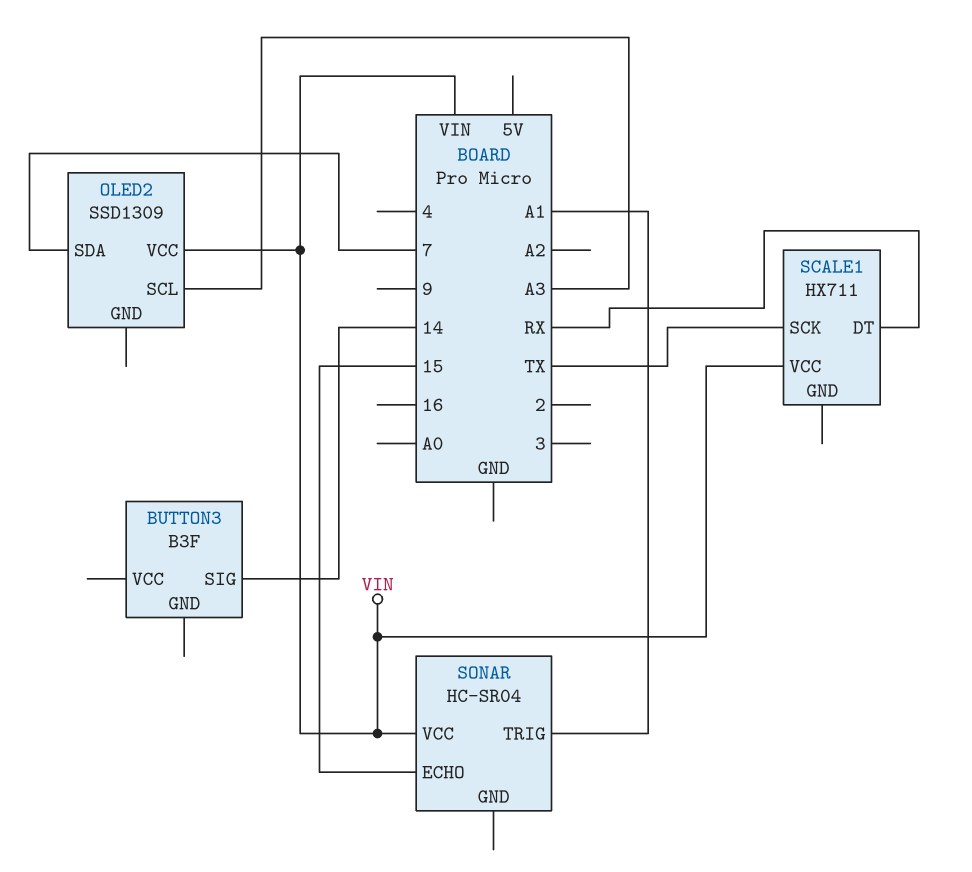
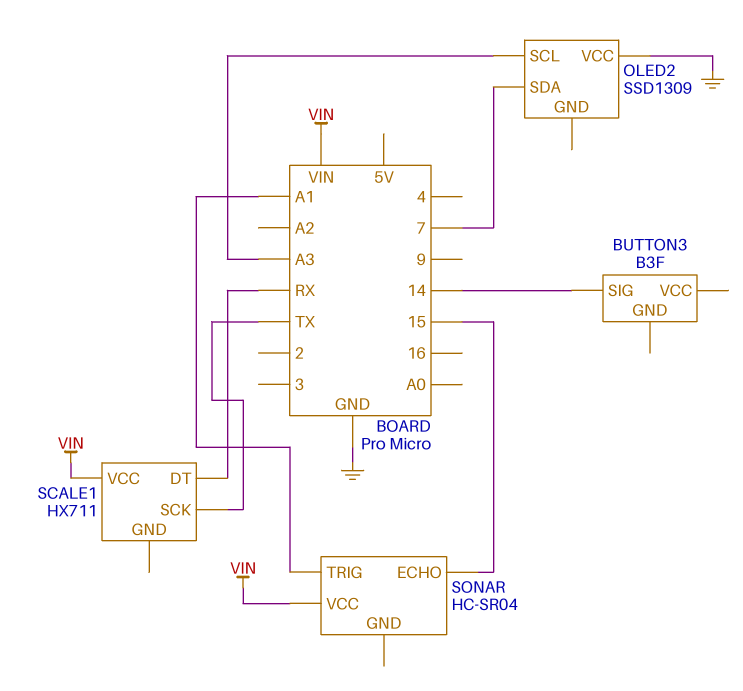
OLED2 pin VCC: VIN -> GND

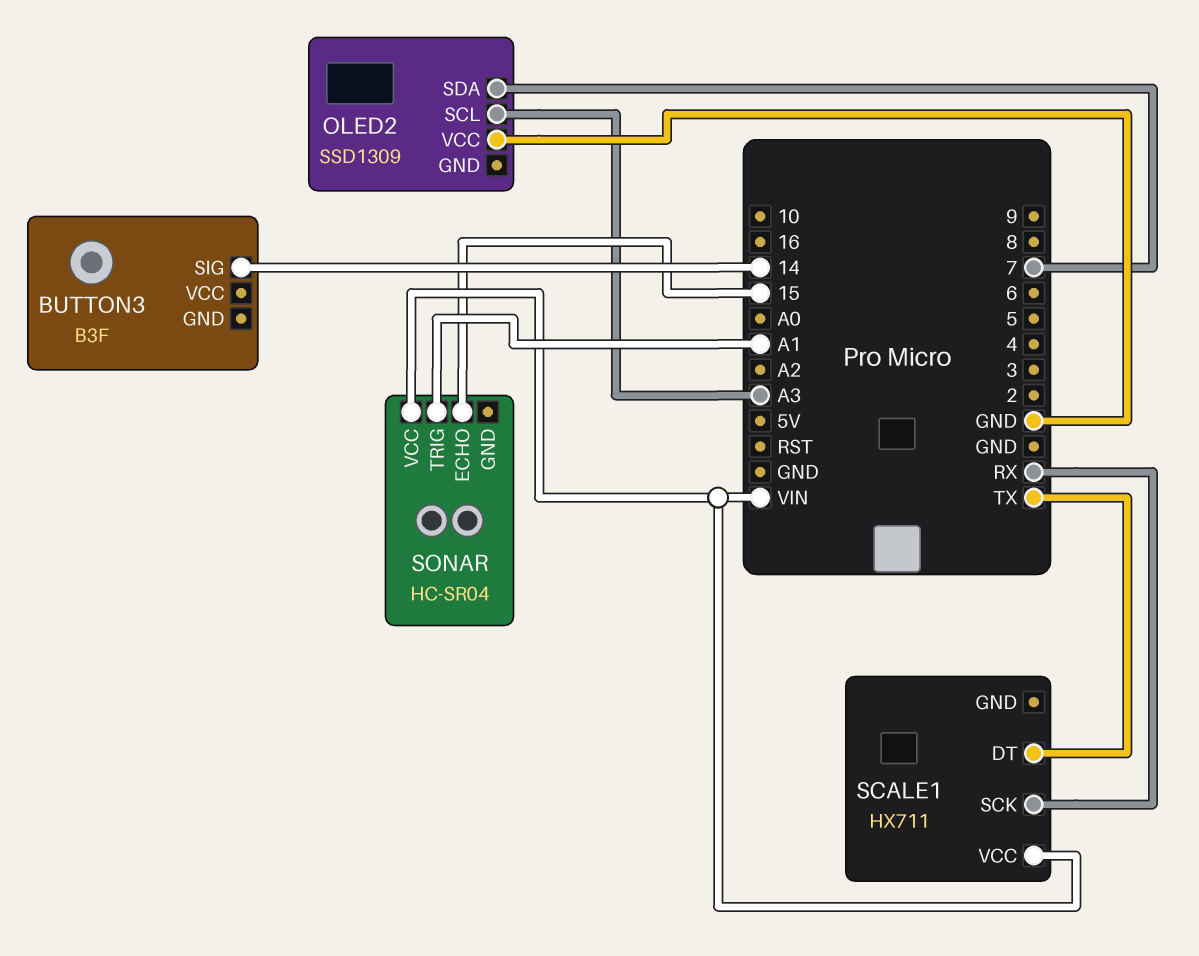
SCALE1 pin DT: RX -> TX
SCALE1 pin SCK: TX -> RX

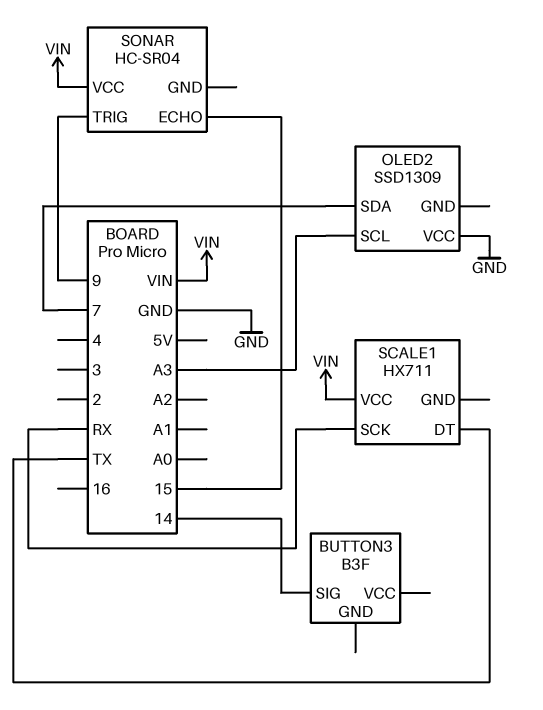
SONAR pin TRIG: A1 -> 9

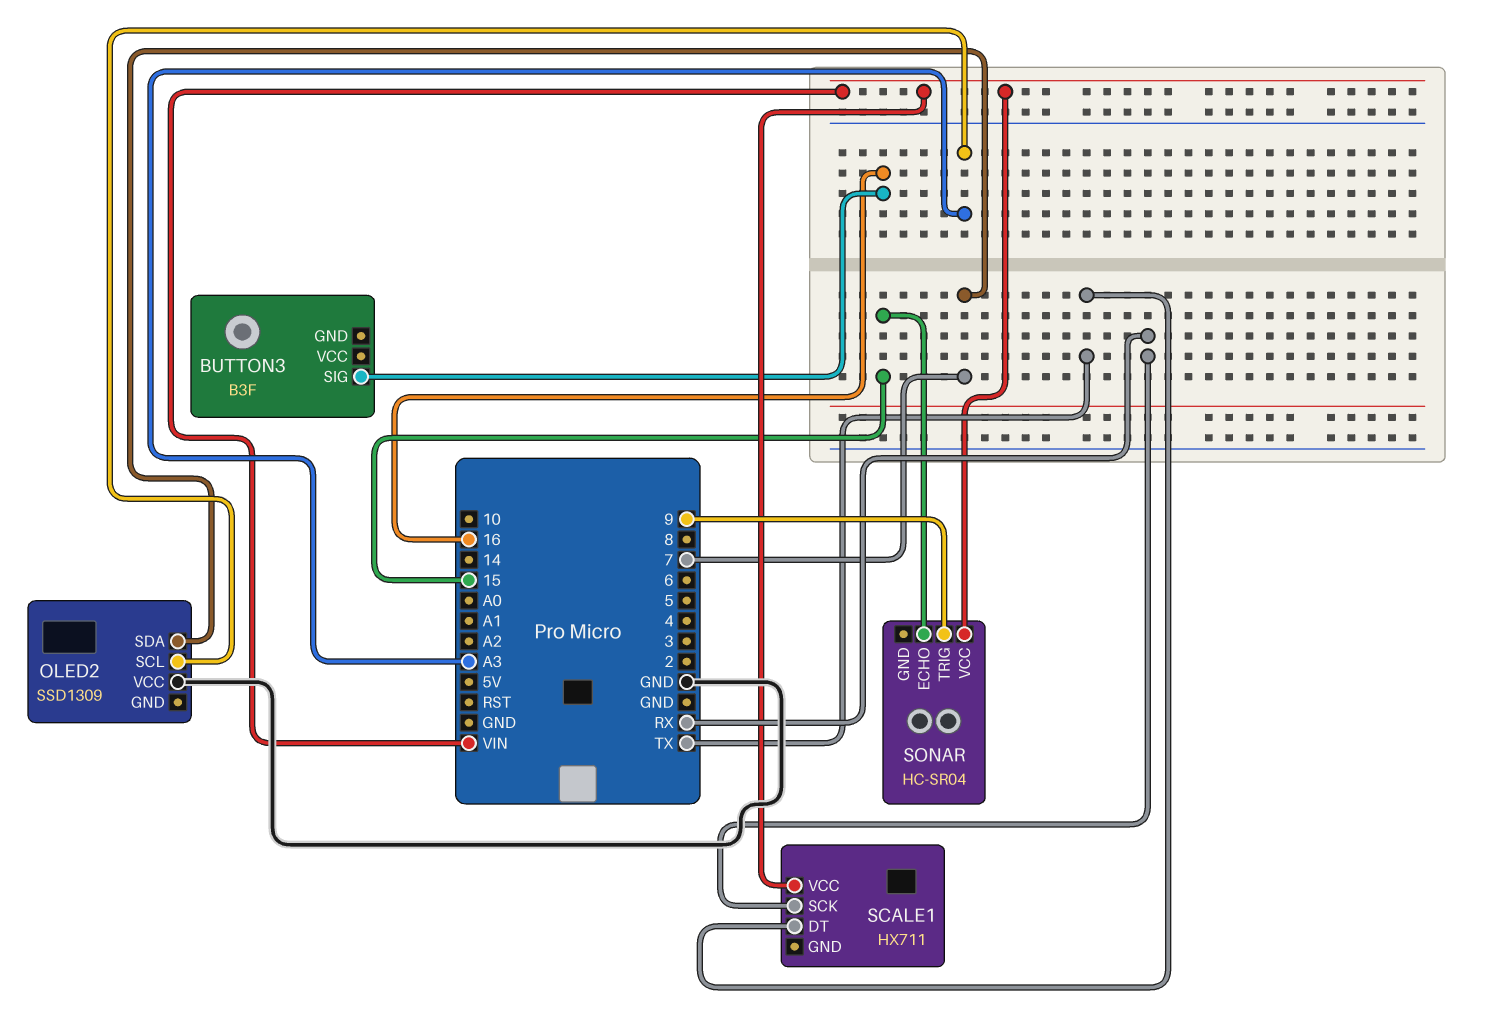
BUTTON3 pin SIG: 14 -> 16

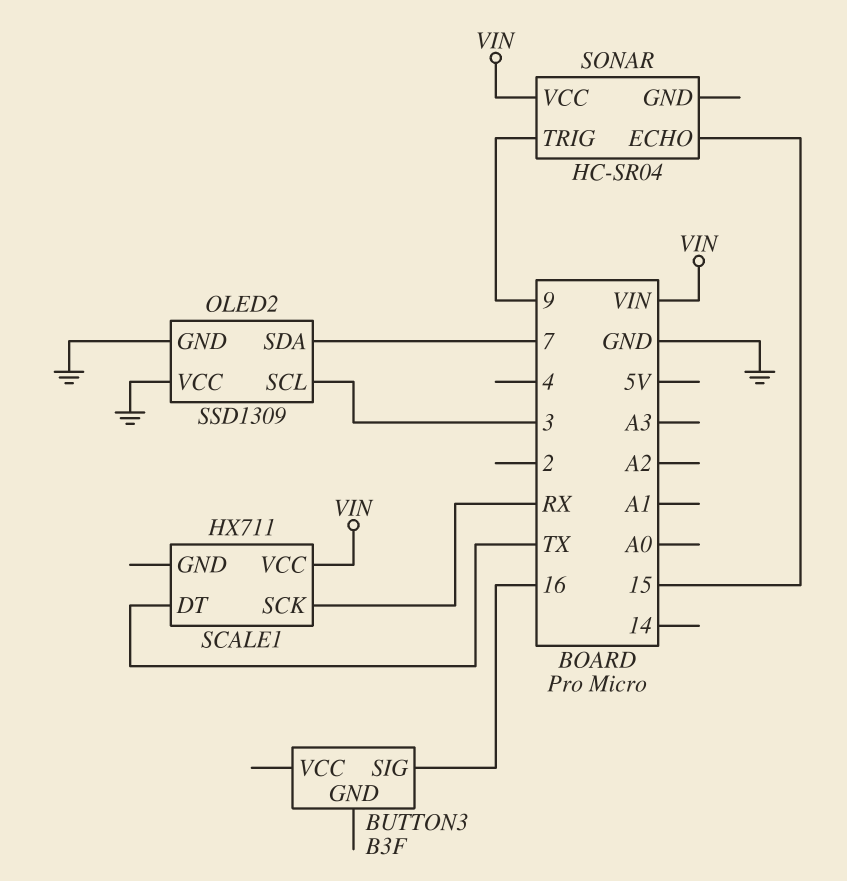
OLED2 pin GND: none -> GND
OLED2 pin SCL: A3 -> 3

